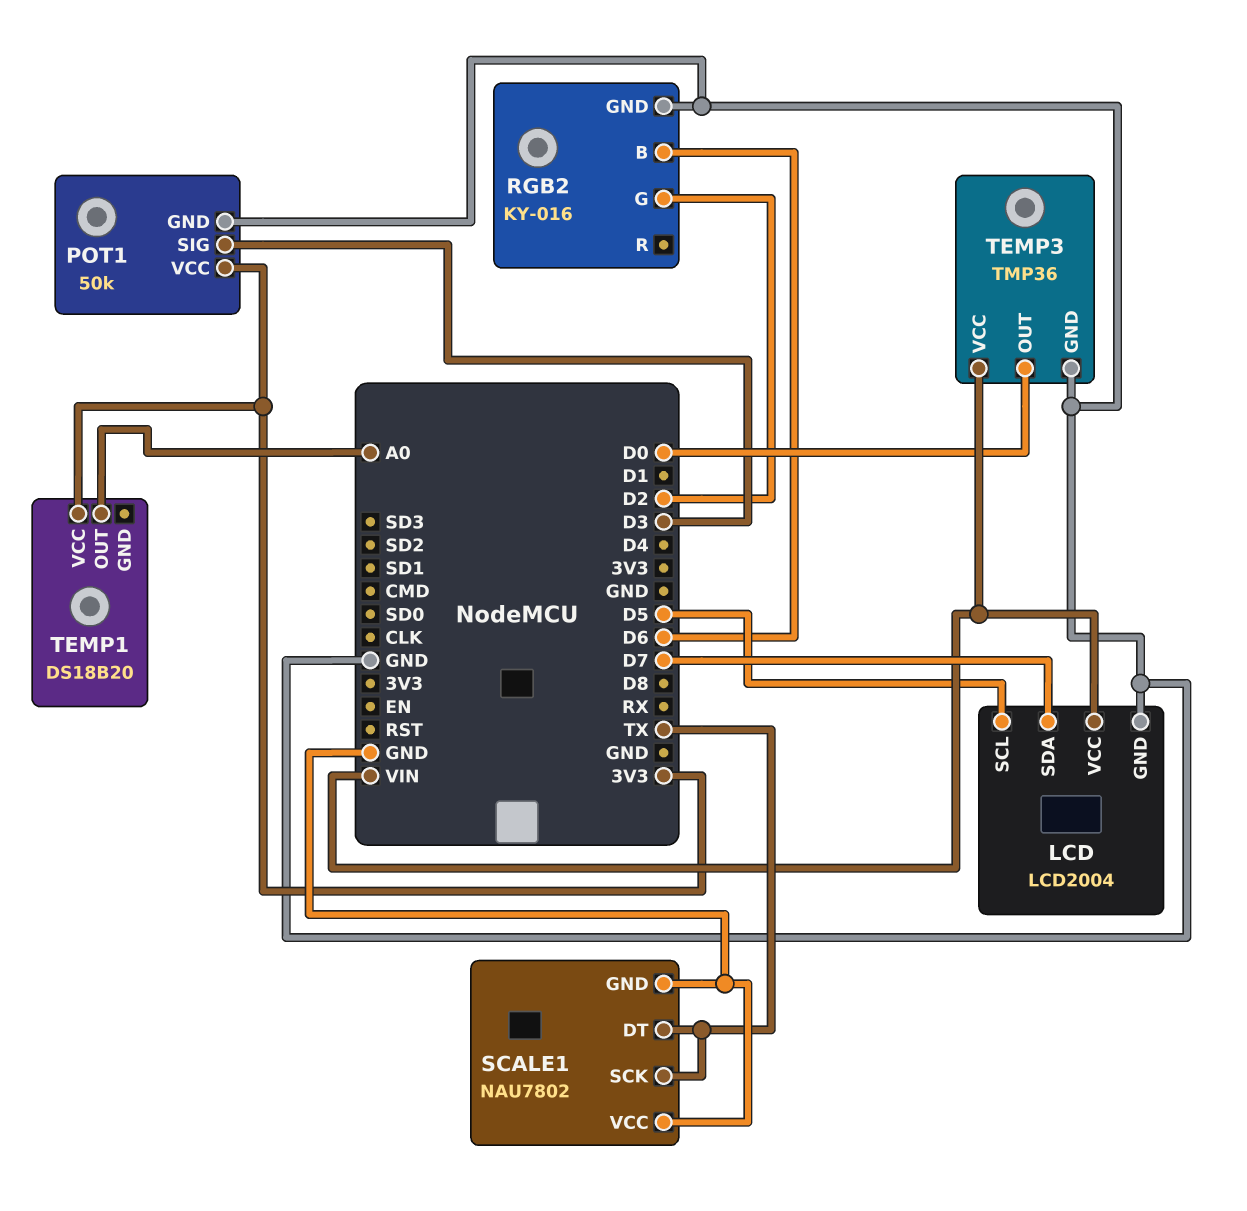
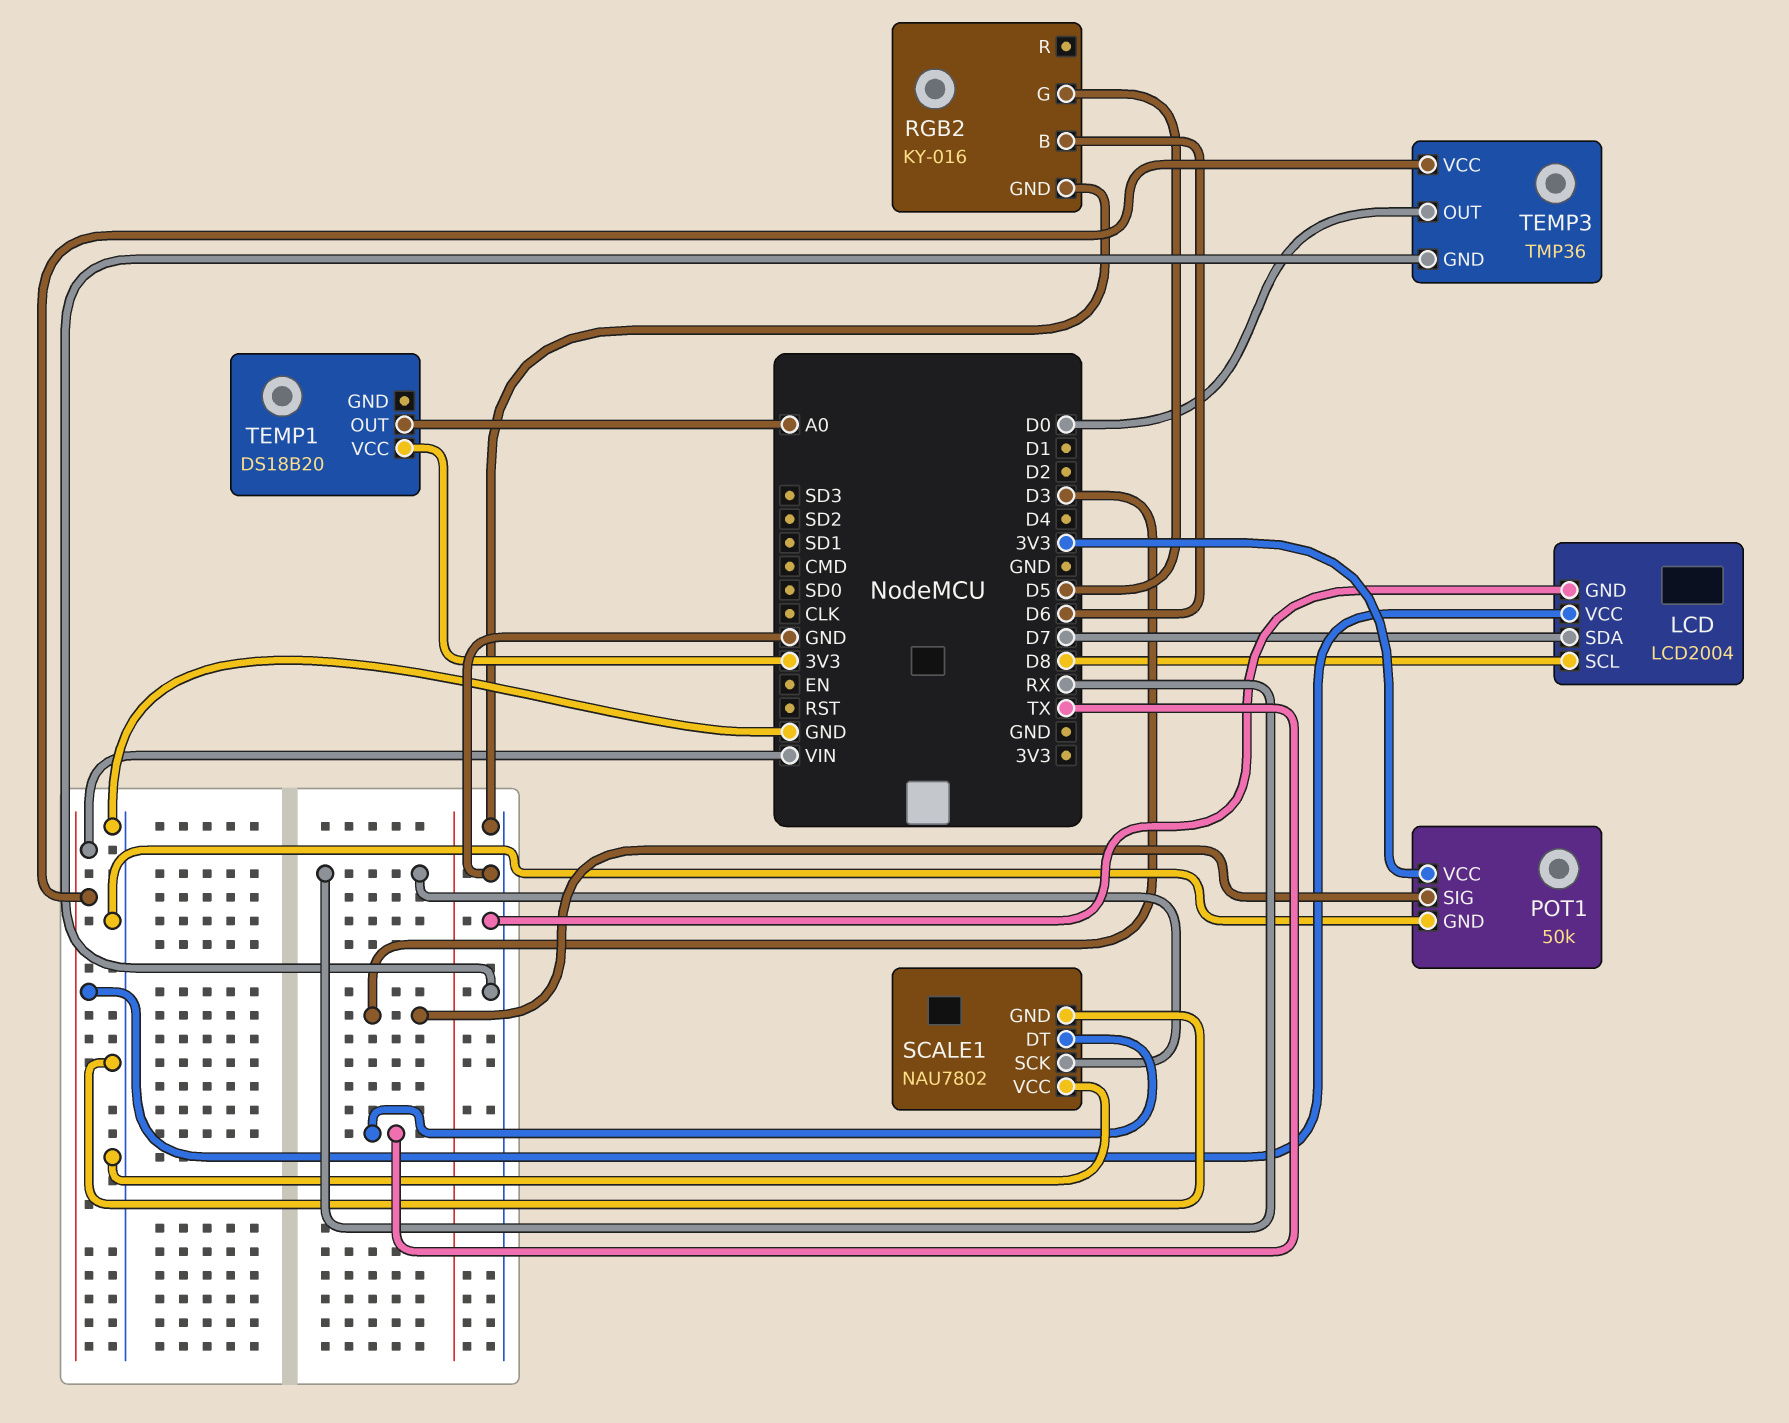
LCD pin SCL: D5 -> D8
RGB2 pin G: D2 -> D5
SCALE1 pin SCK: TX -> RX

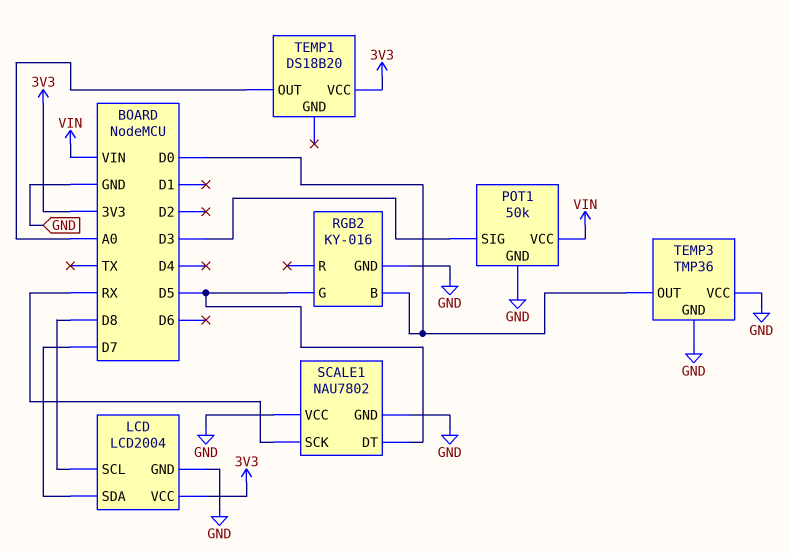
LCD pin VCC: VIN -> 3V3
POT1 pin VCC: 3V3 -> VIN
RGB2 pin B: D6 -> D0
SCALE1 pin DT: TX -> D5
TEMP3 pin VCC: VIN -> GND

